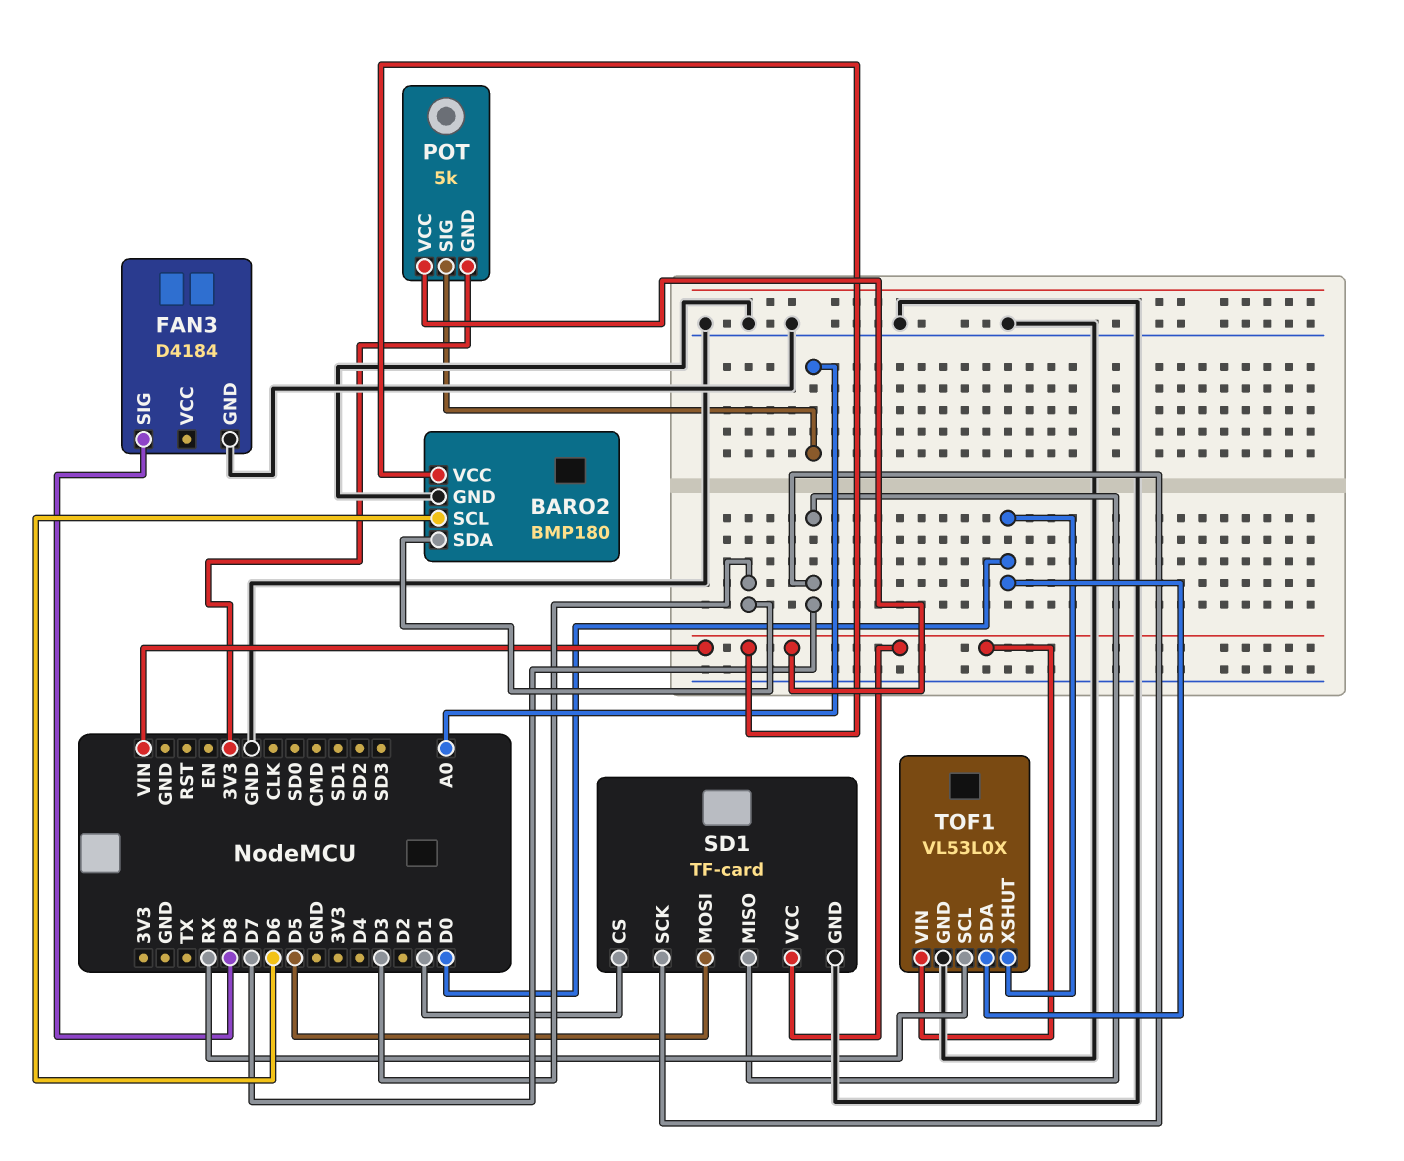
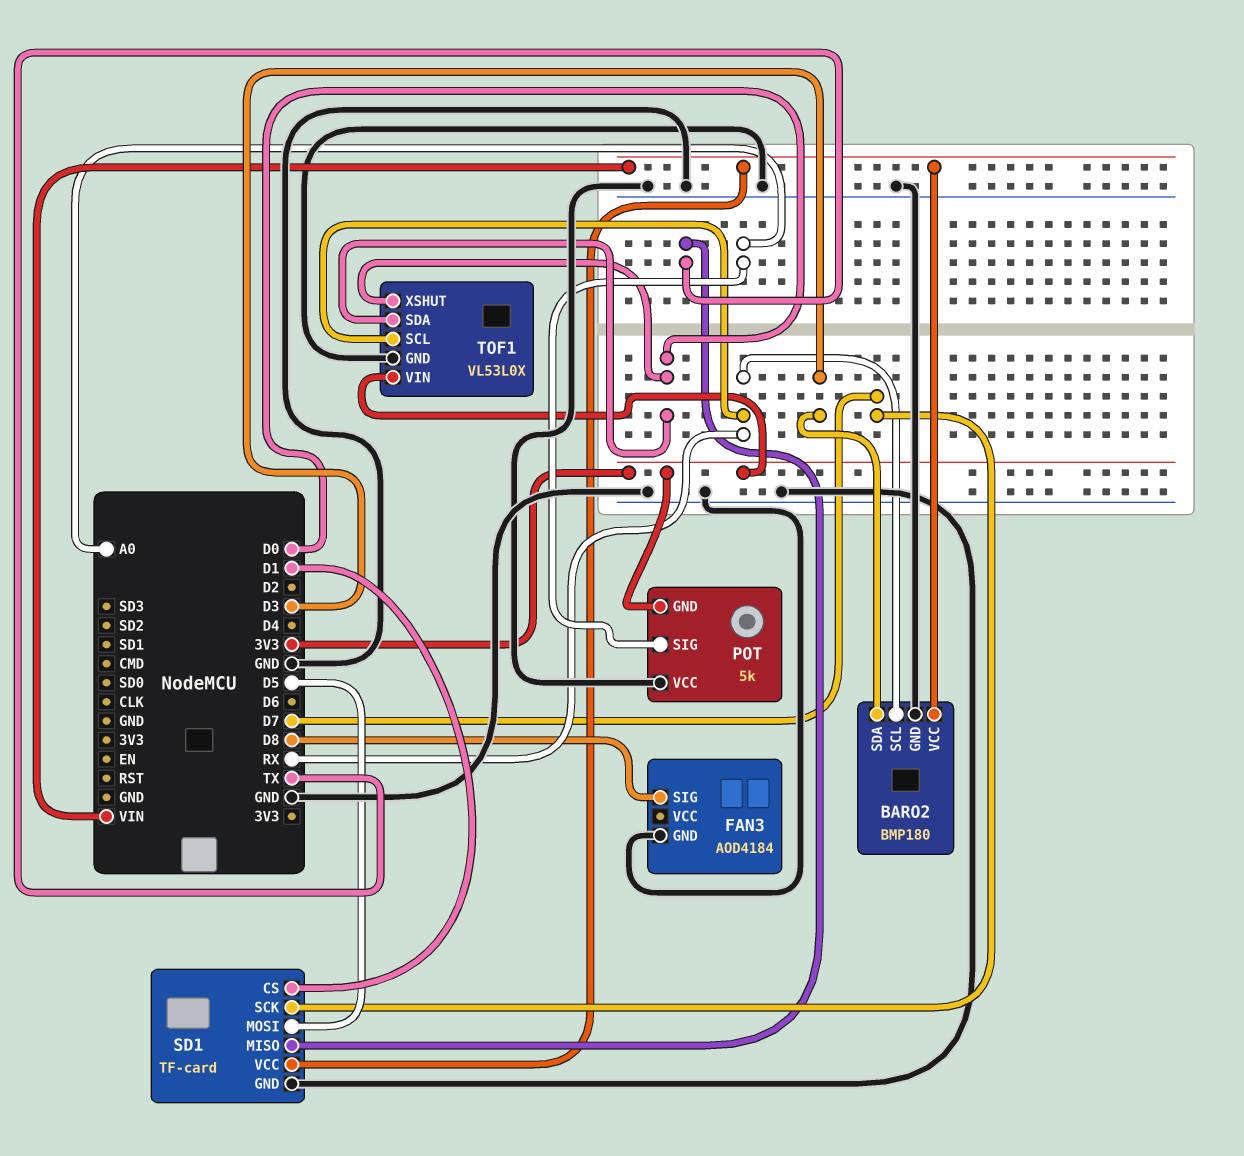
BARO2 pin SCL: D6 -> RX
FAN3: D4184 -> AOD4184
POT pin VCC: VIN -> GND
SD1 pin MISO: D7 -> TX
TOF1 pin VIN: VIN -> 3V3

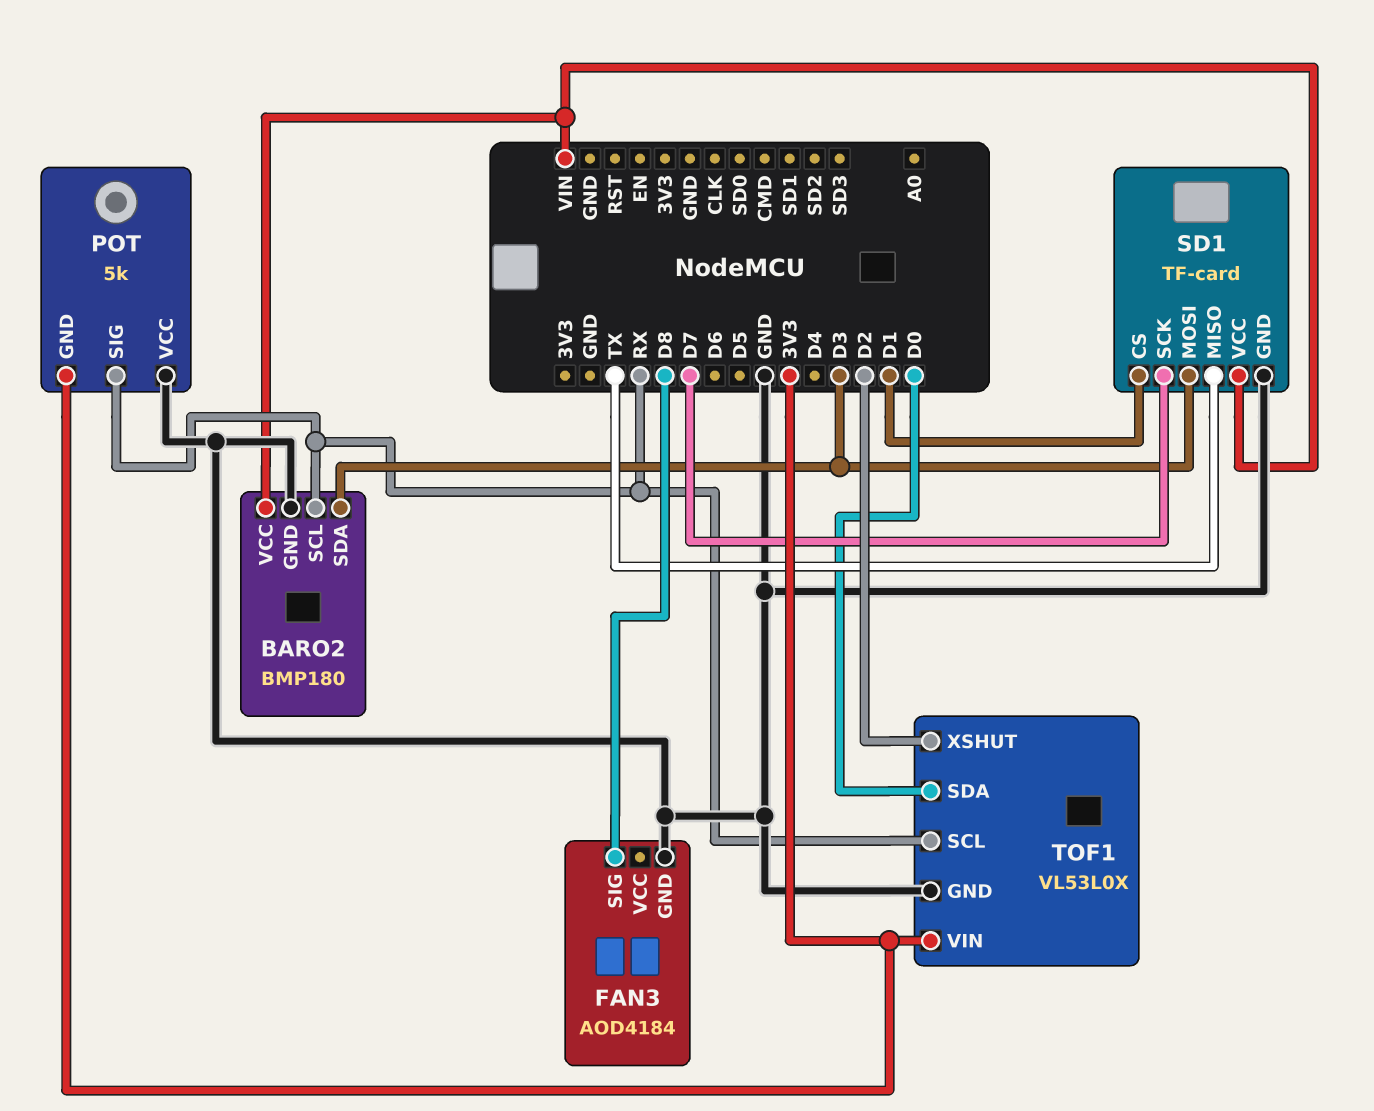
POT pin SIG: A0 -> RX
SD1 pin MOSI: D5 -> D3
TOF1 pin XSHUT: D0 -> D2

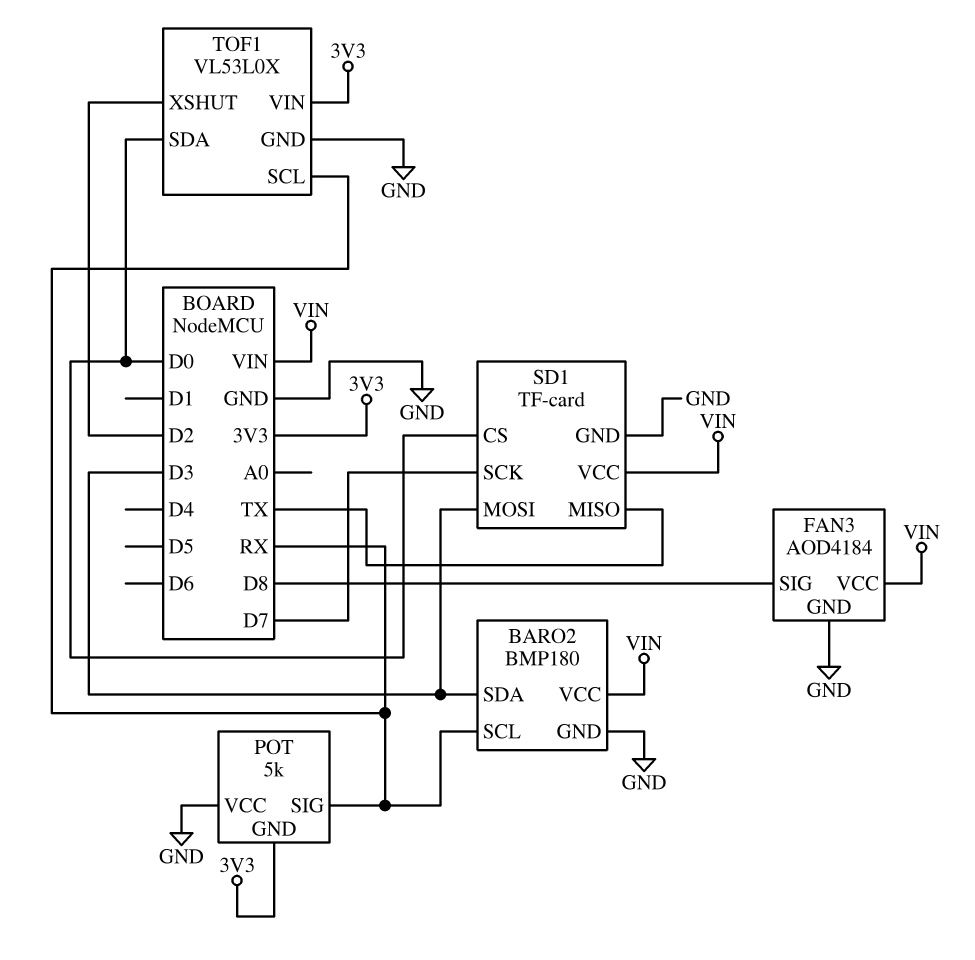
FAN3 pin VCC: none -> VIN
SD1 pin CS: D1 -> D0

